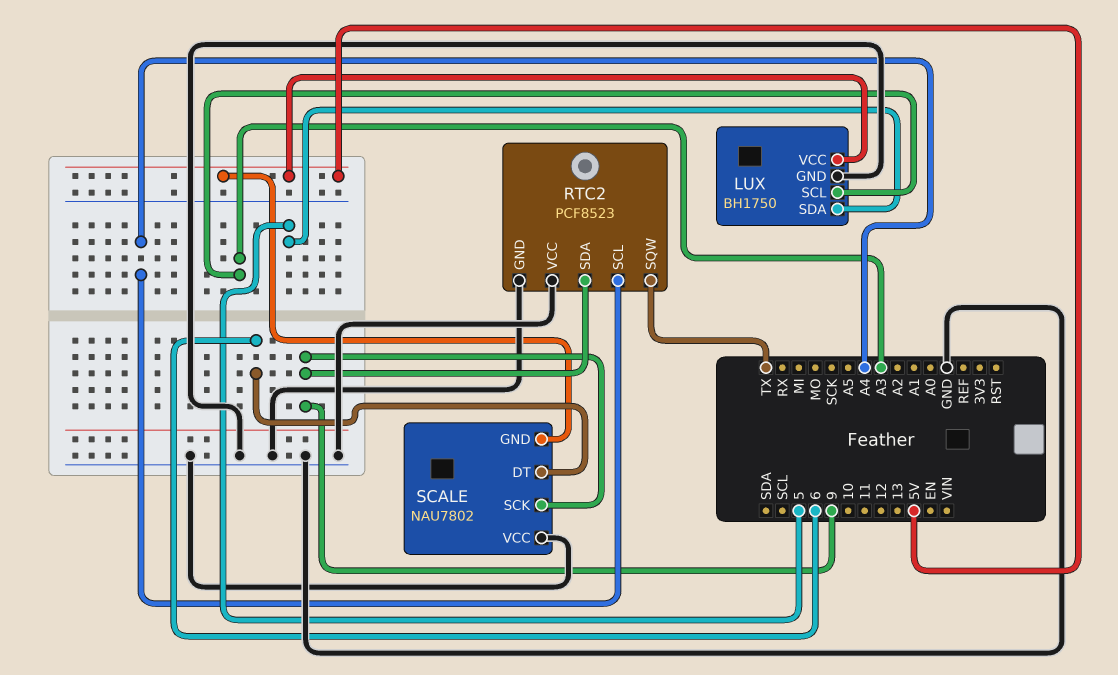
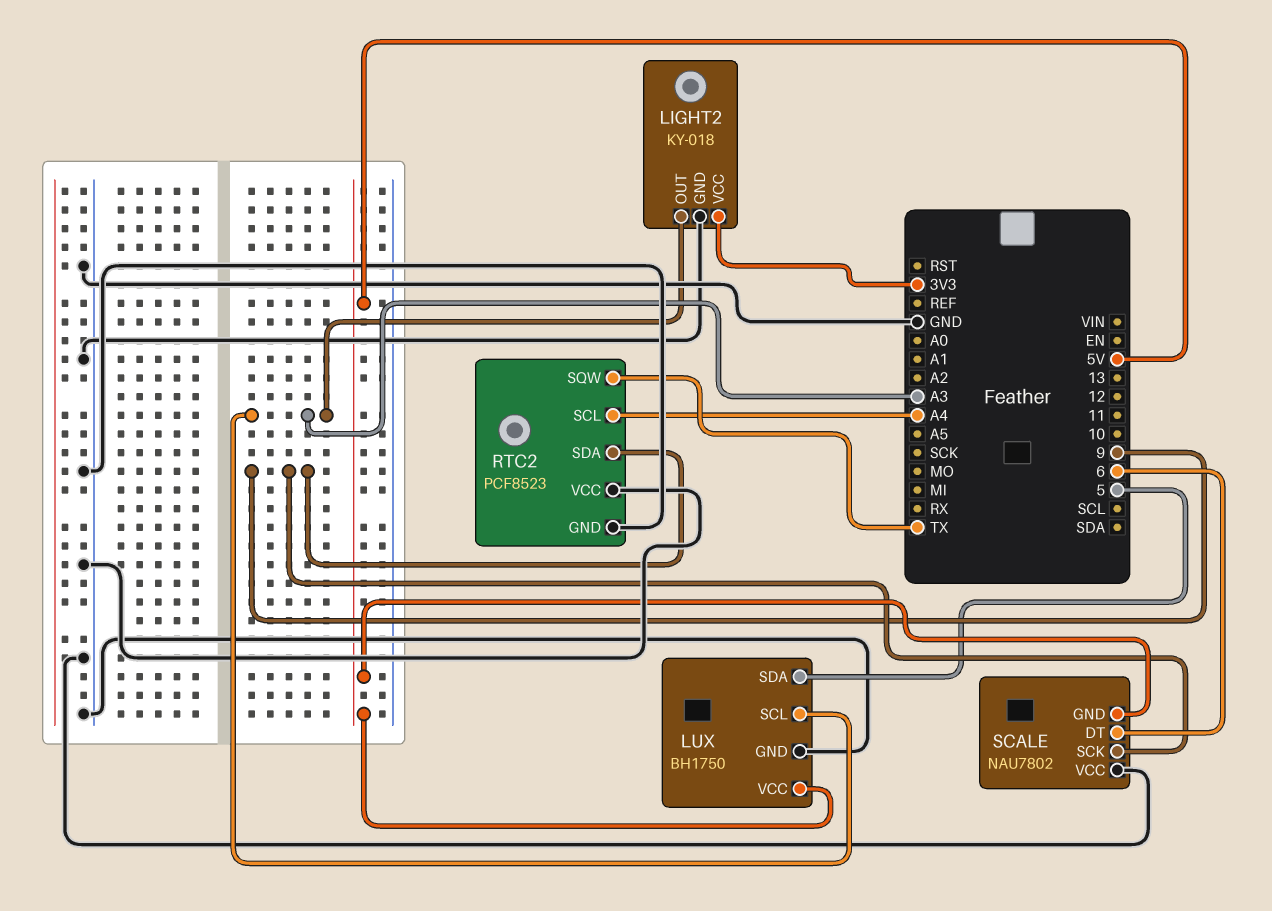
LIGHT2: none -> KY-018
LIGHT2 pin GND: none -> GND
LIGHT2 pin OUT: none -> A3
LIGHT2 pin VCC: none -> 3V3

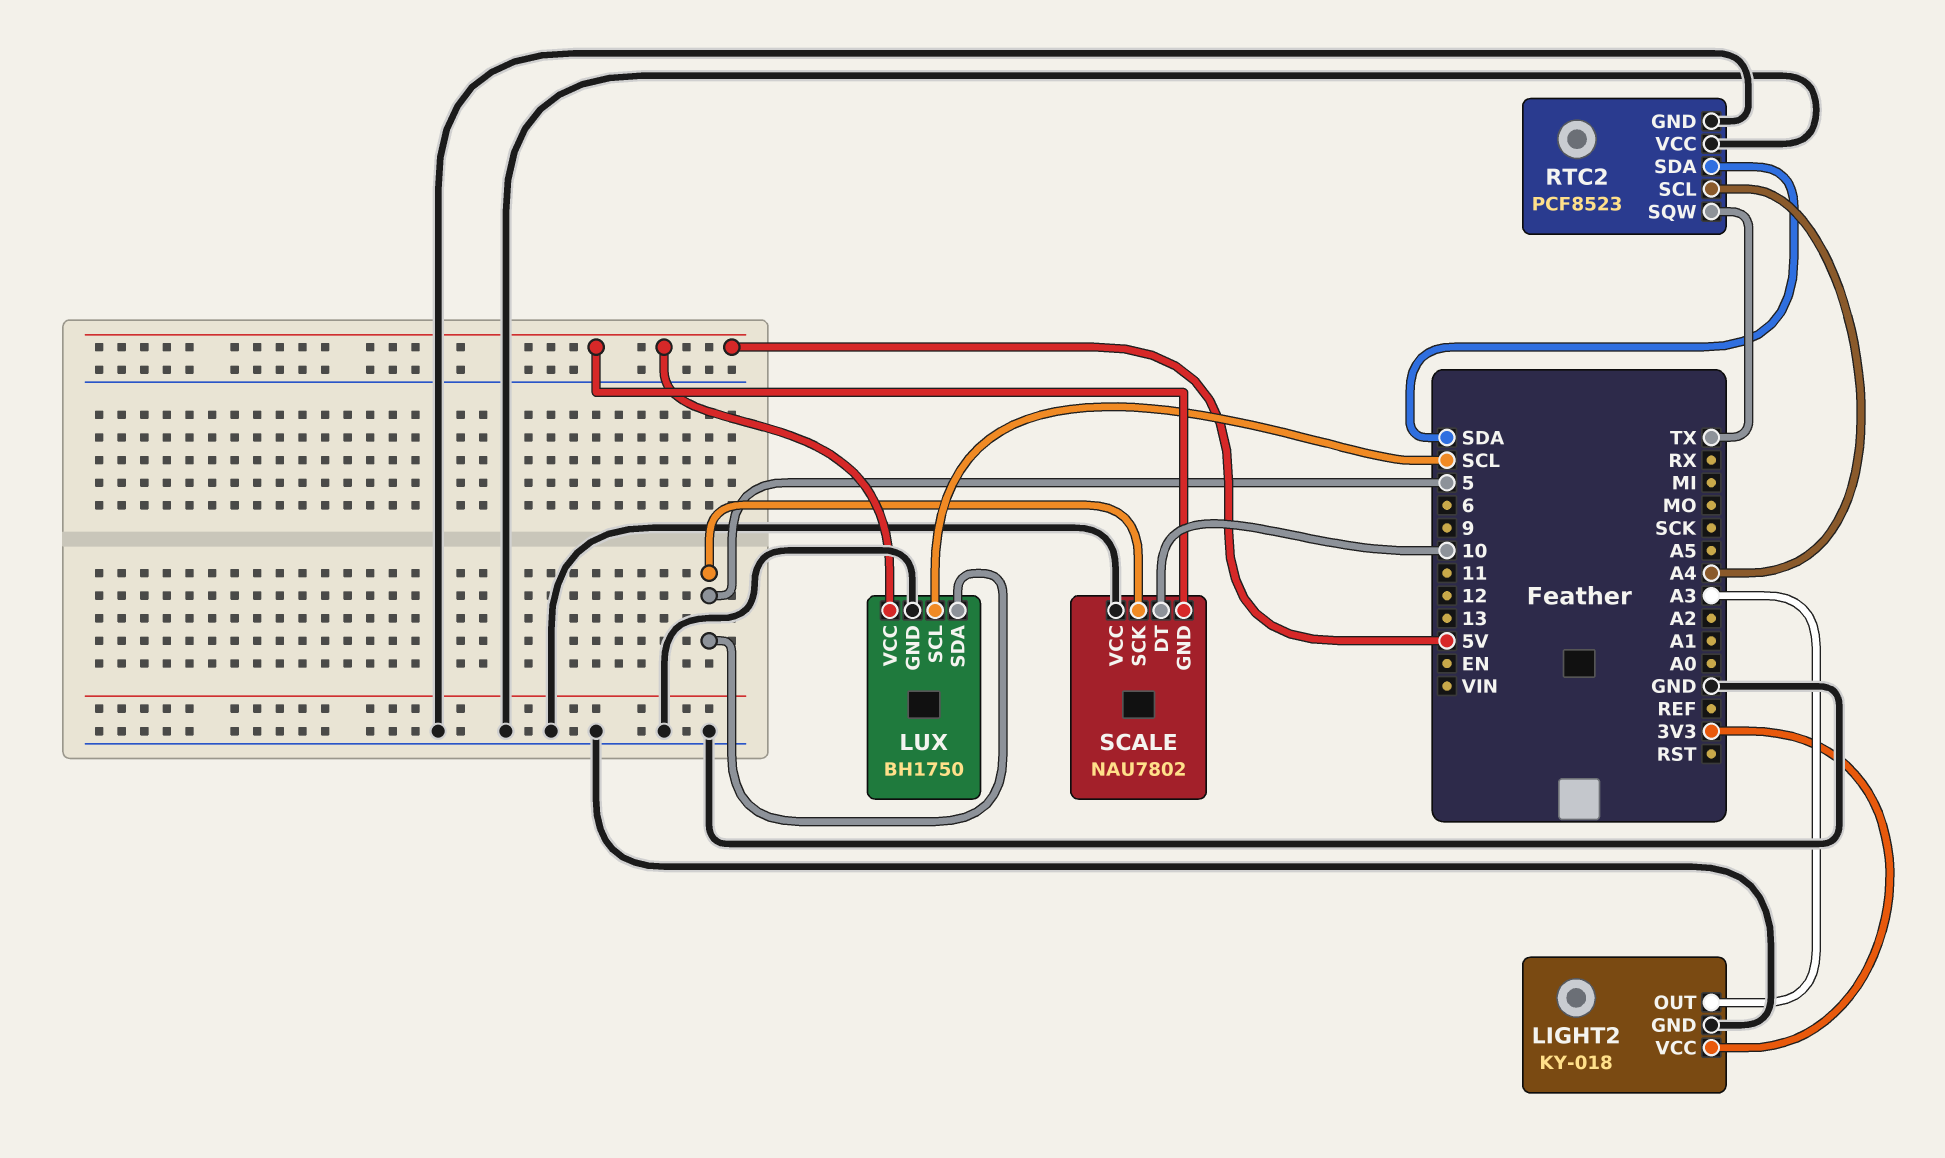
LUX pin SCL: A3 -> SCL
RTC2 pin SDA: 9 -> SDA
SCALE pin DT: 6 -> 10
SCALE pin SCK: 9 -> 5

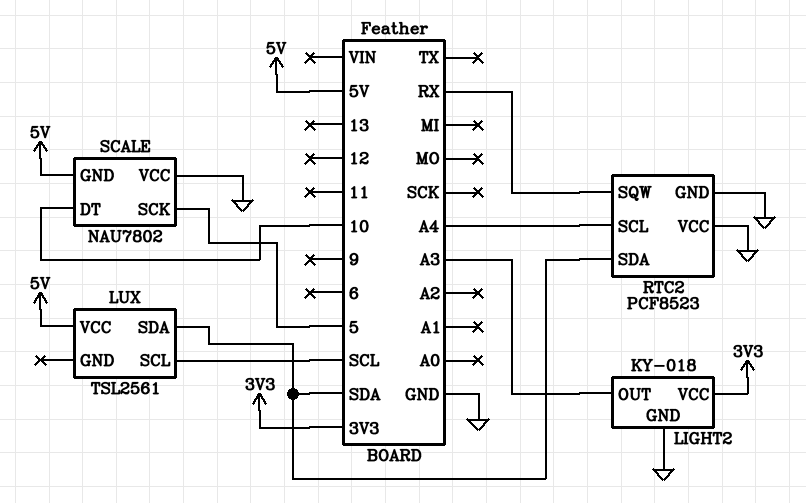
LUX: BH1750 -> TSL2561
LUX pin GND: GND -> none
LUX pin SDA: 5 -> SDA
RTC2 pin SQW: TX -> RX

